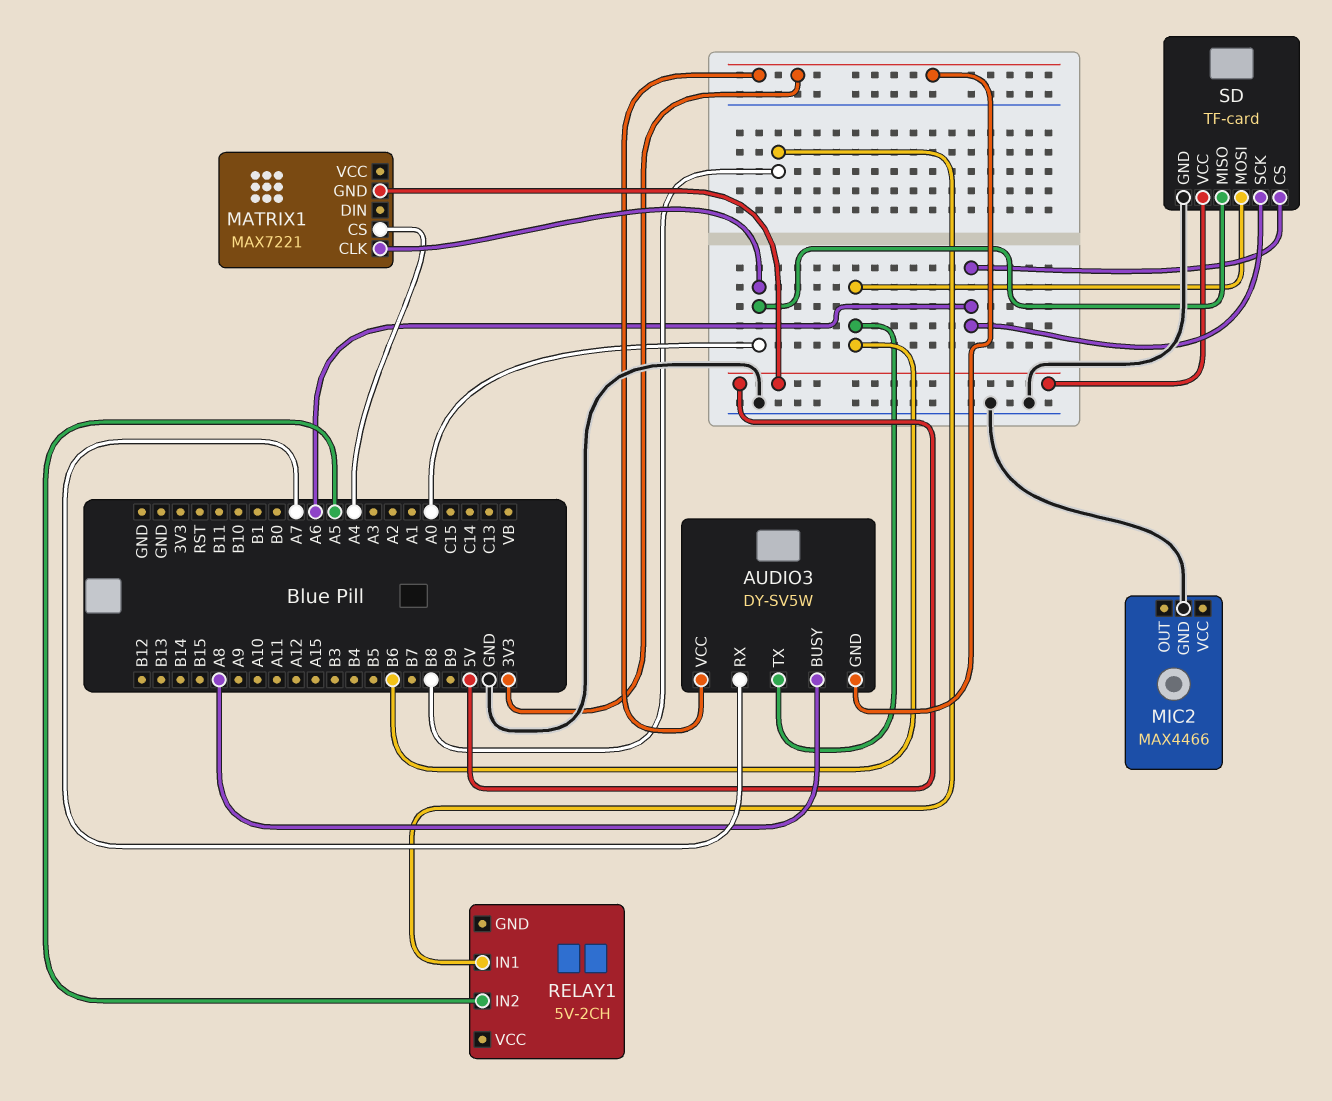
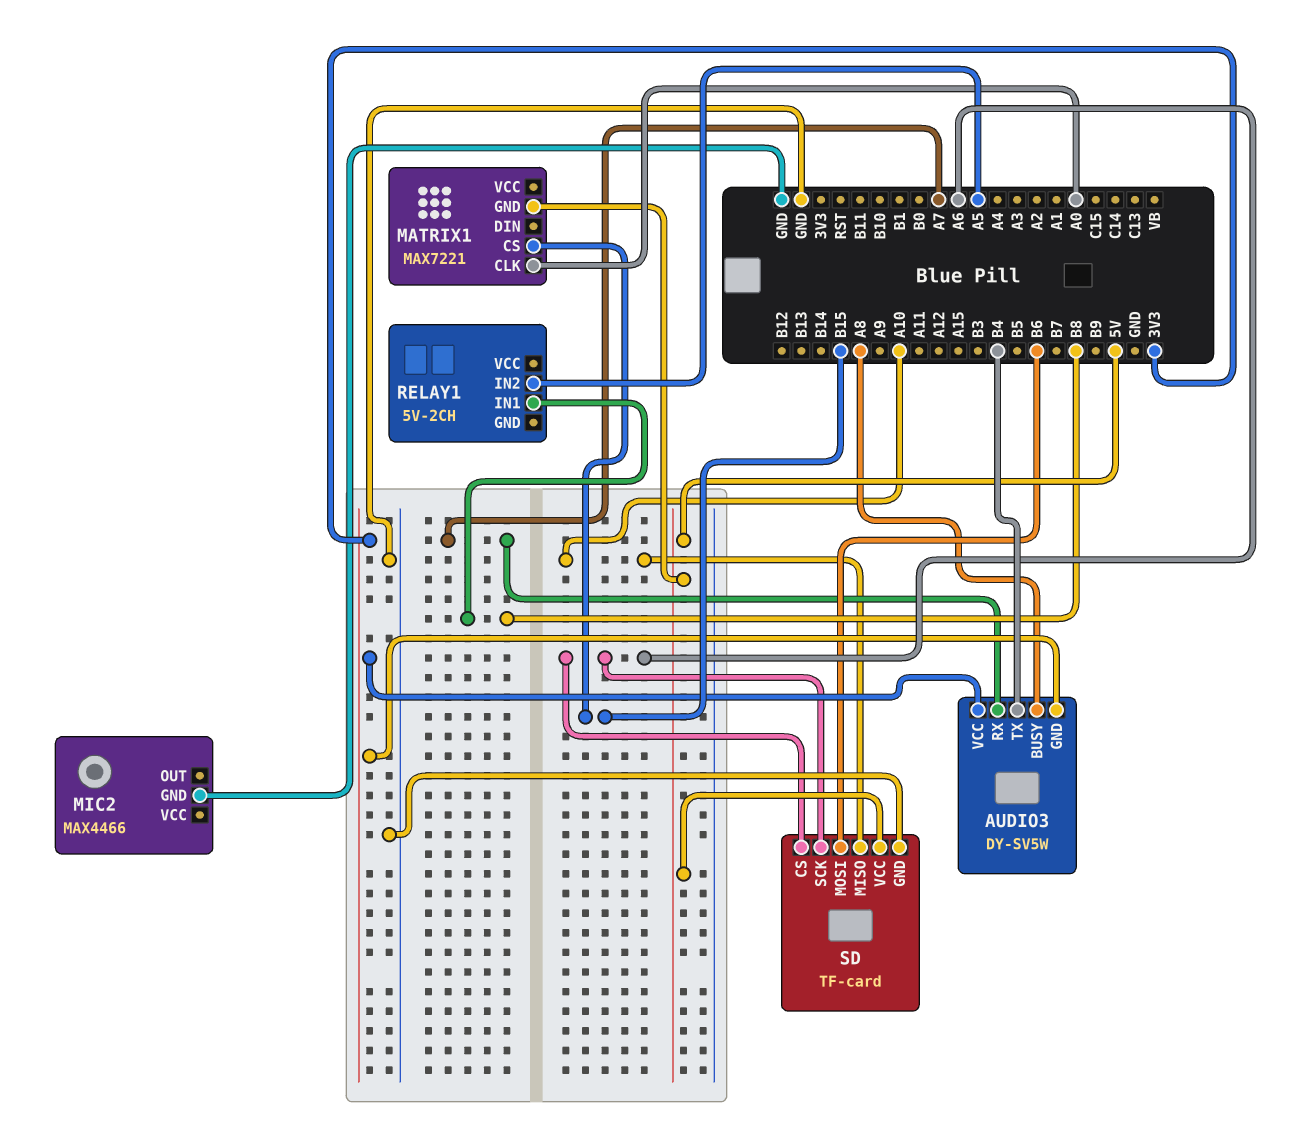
AUDIO3 pin TX: B6 -> B4
MATRIX1 pin CS: A4 -> B15
SD pin MISO: A0 -> A10

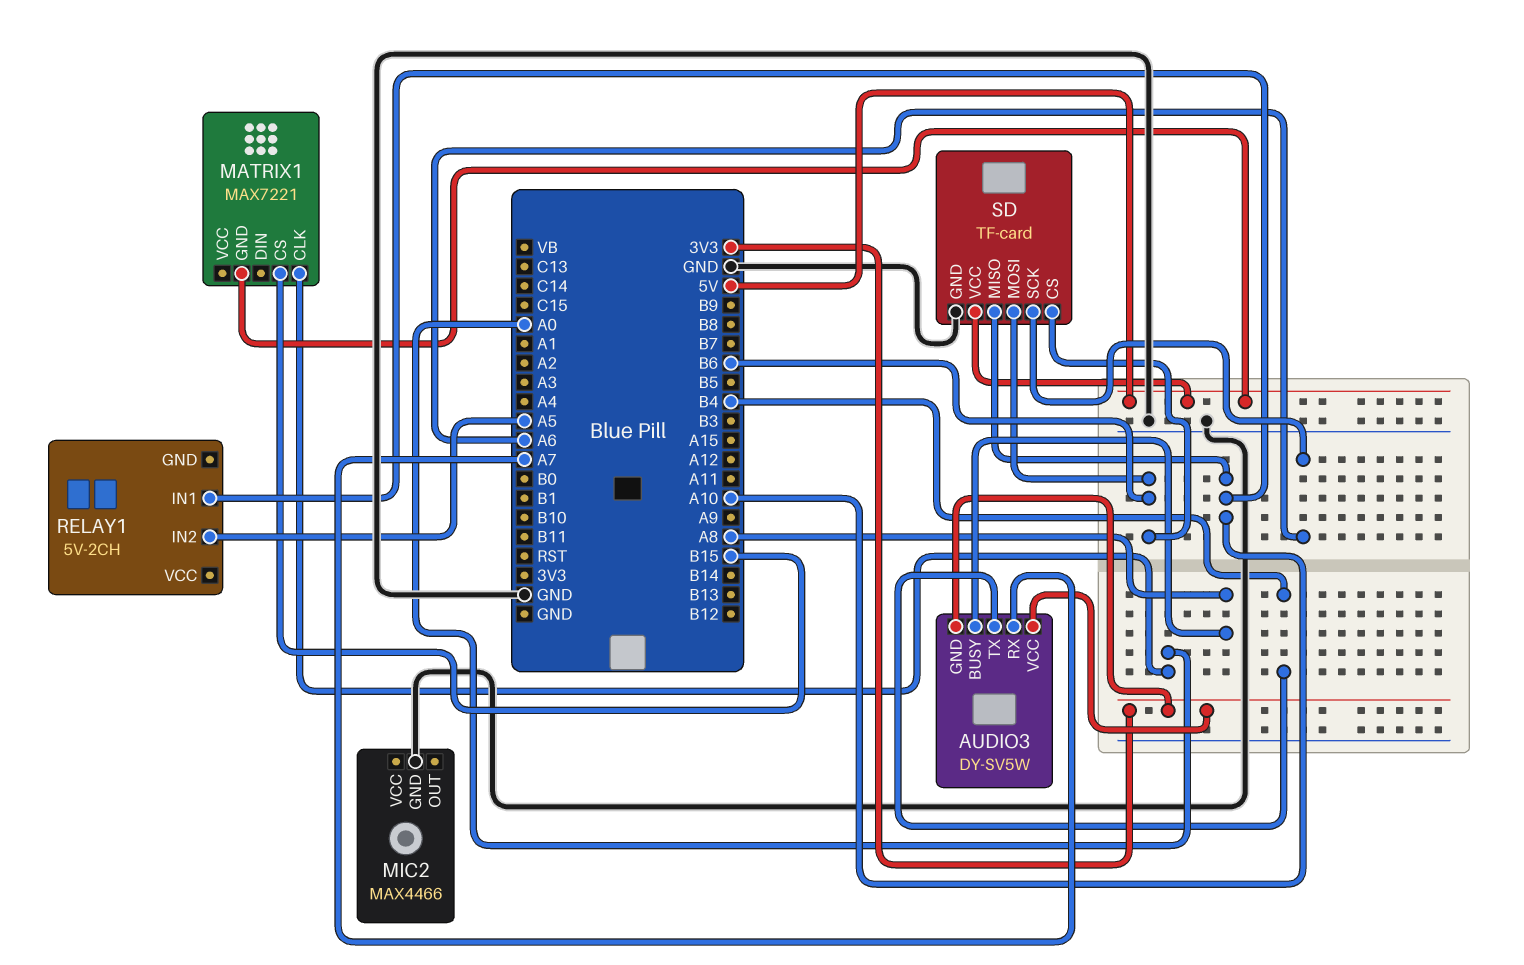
RELAY1 pin IN1: B8 -> A10
SD pin CS: A6 -> B6

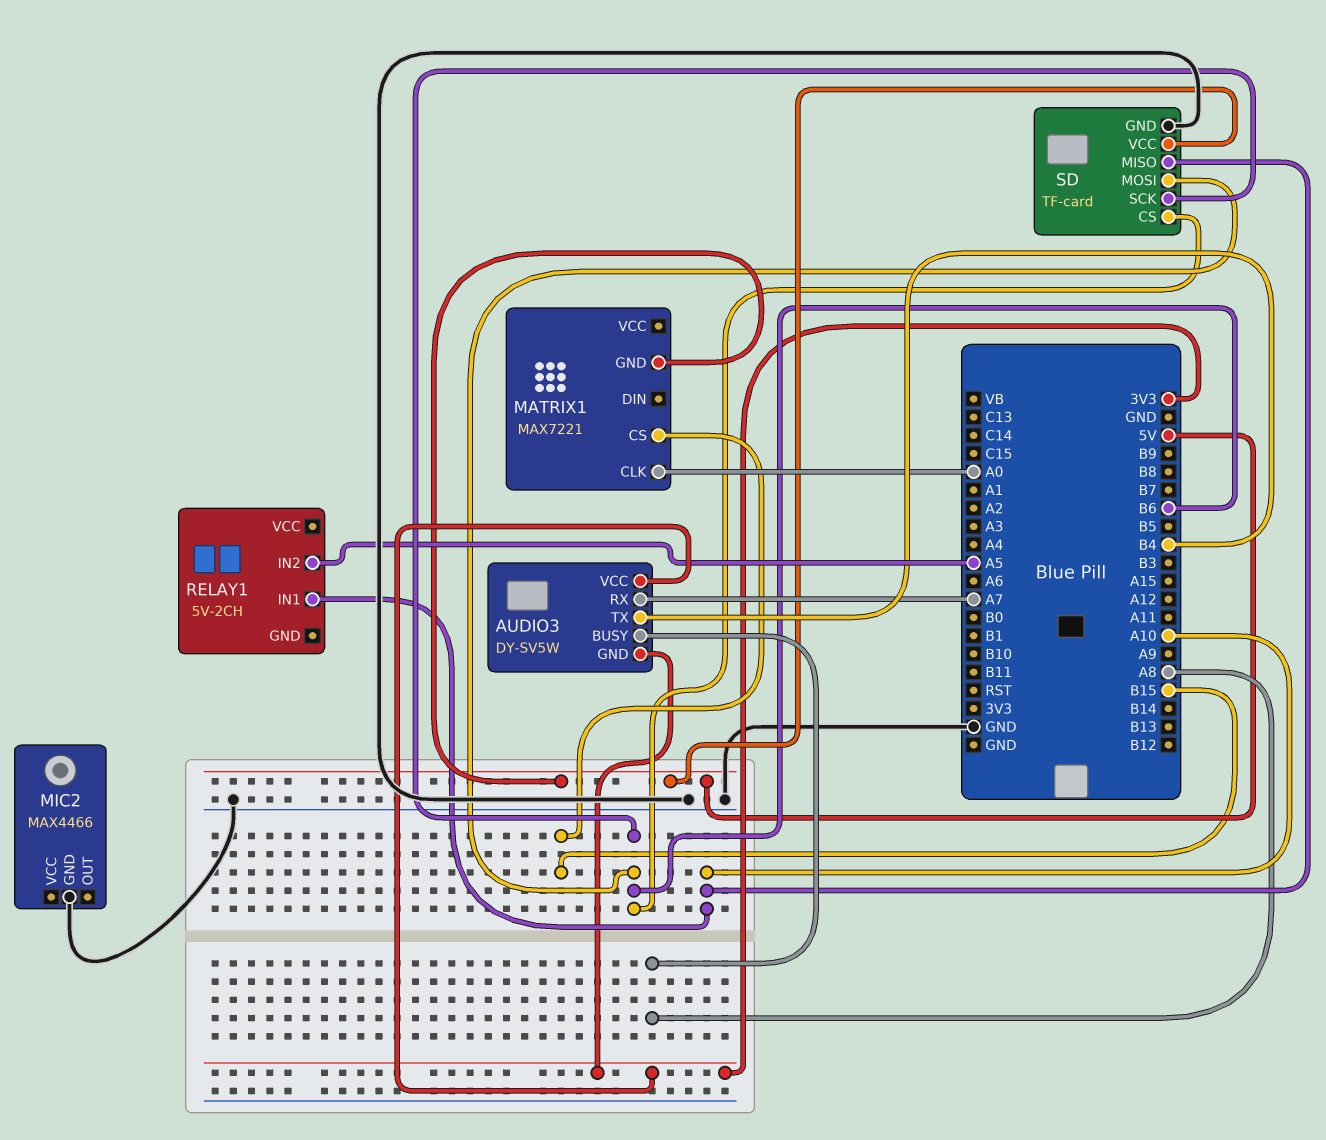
SD pin SCK: A6 -> B6

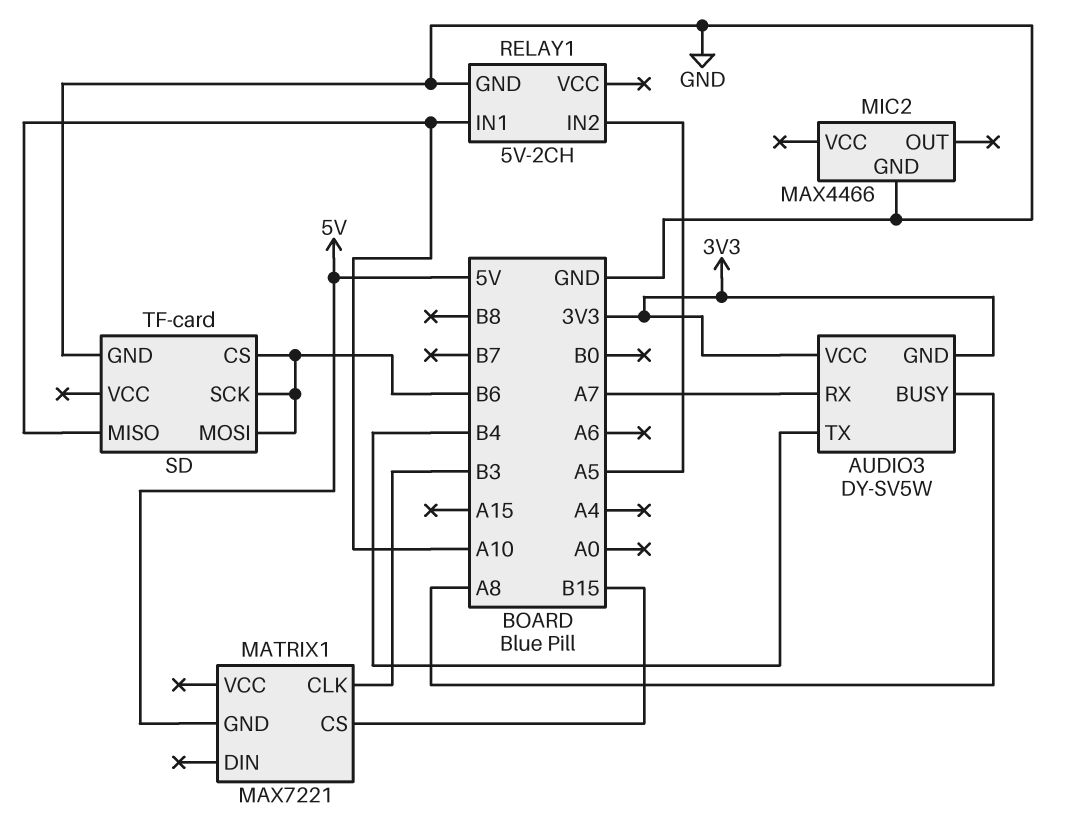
MATRIX1 pin CLK: A0 -> B3
RELAY1 pin GND: none -> GND
SD pin VCC: 5V -> none

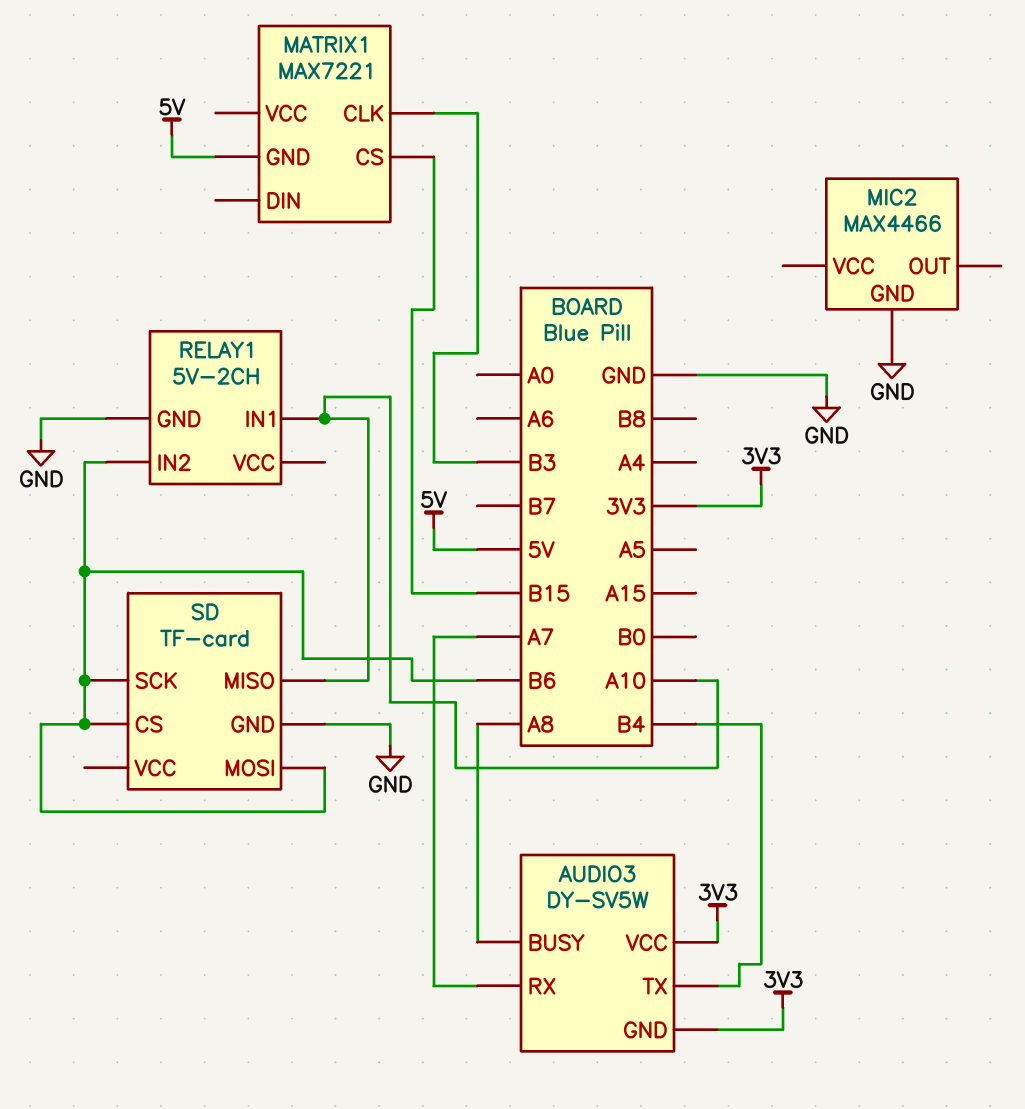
RELAY1 pin IN2: A5 -> B6

